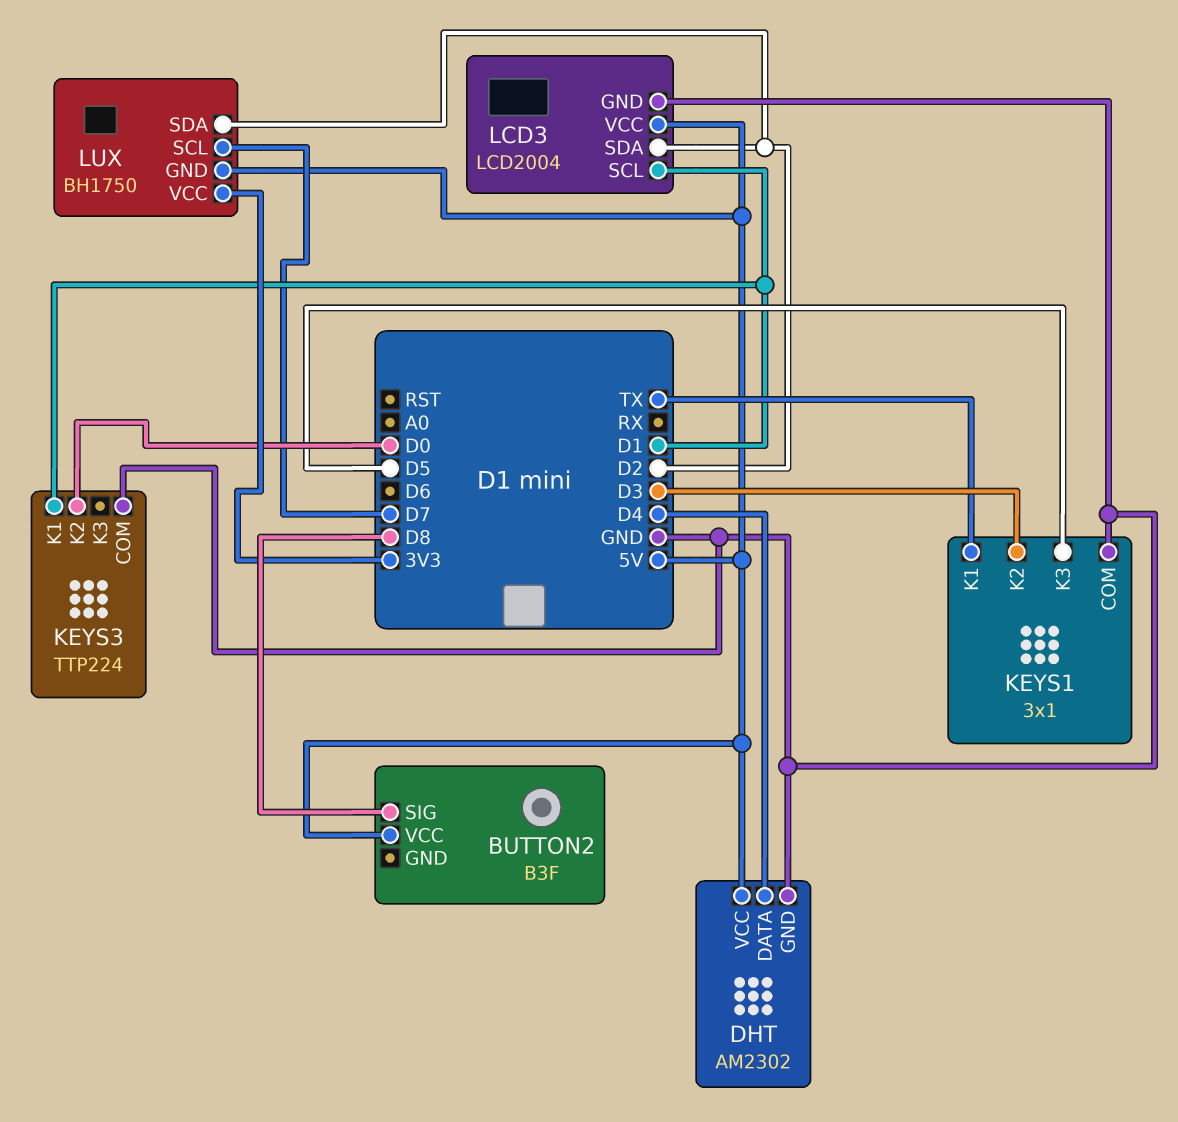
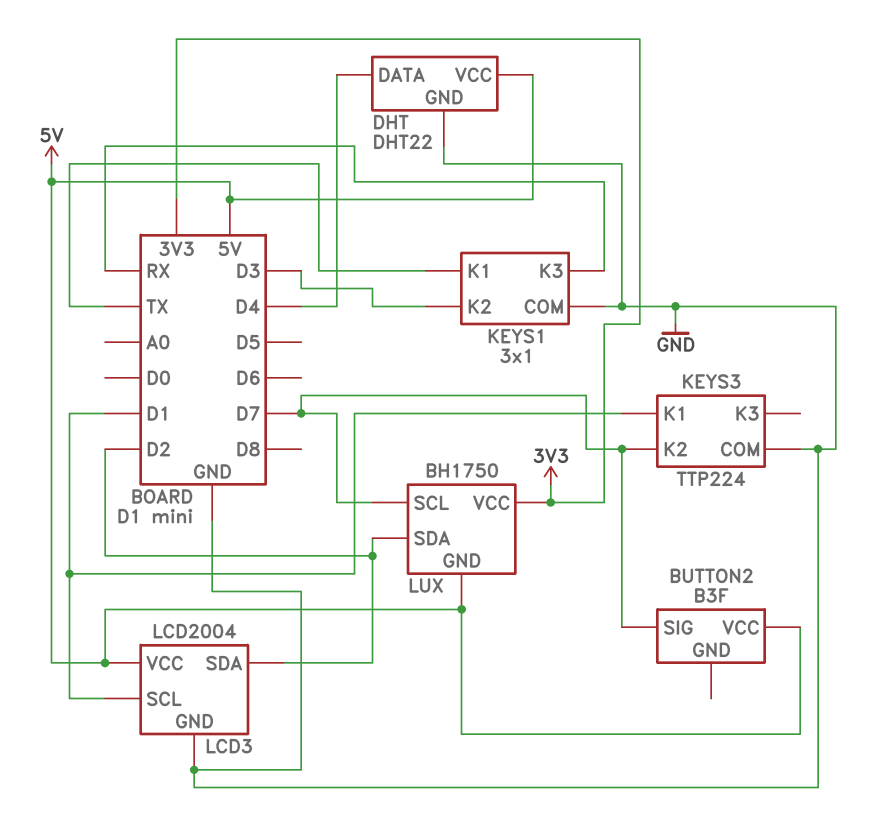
BUTTON2 pin SIG: D8 -> D7
DHT: AM2302 -> DHT22
KEYS1 pin K3: D5 -> RX
KEYS3 pin K2: D0 -> D7

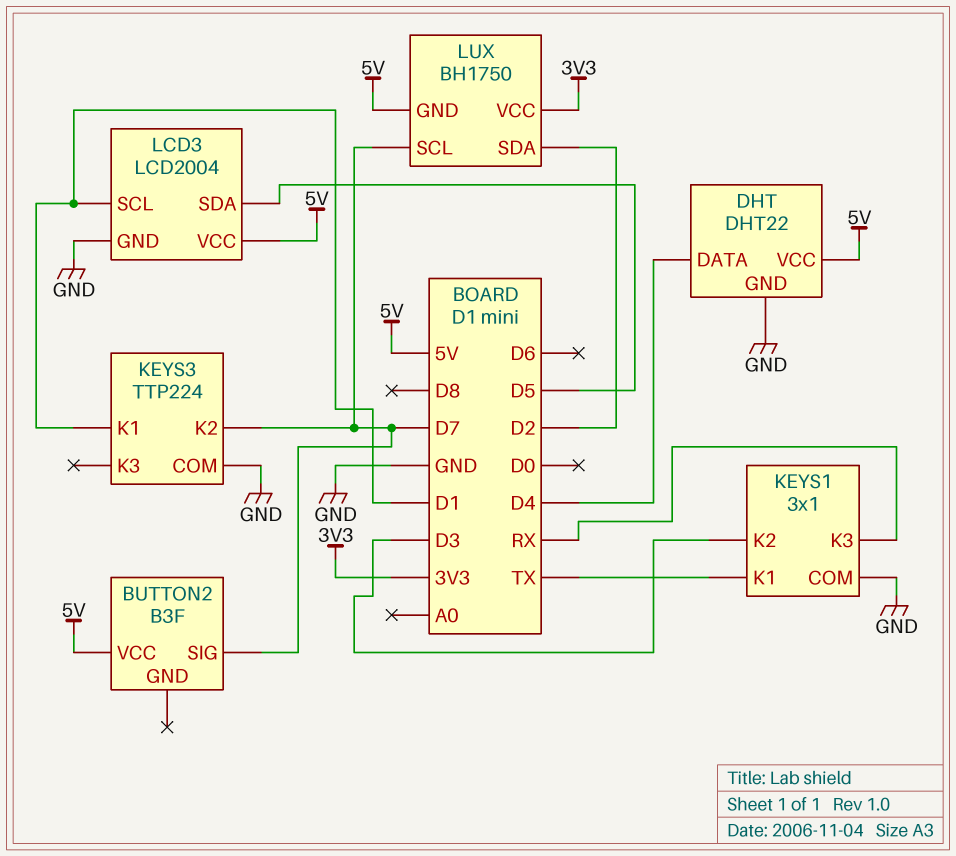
LCD3 pin SDA: D2 -> D5

